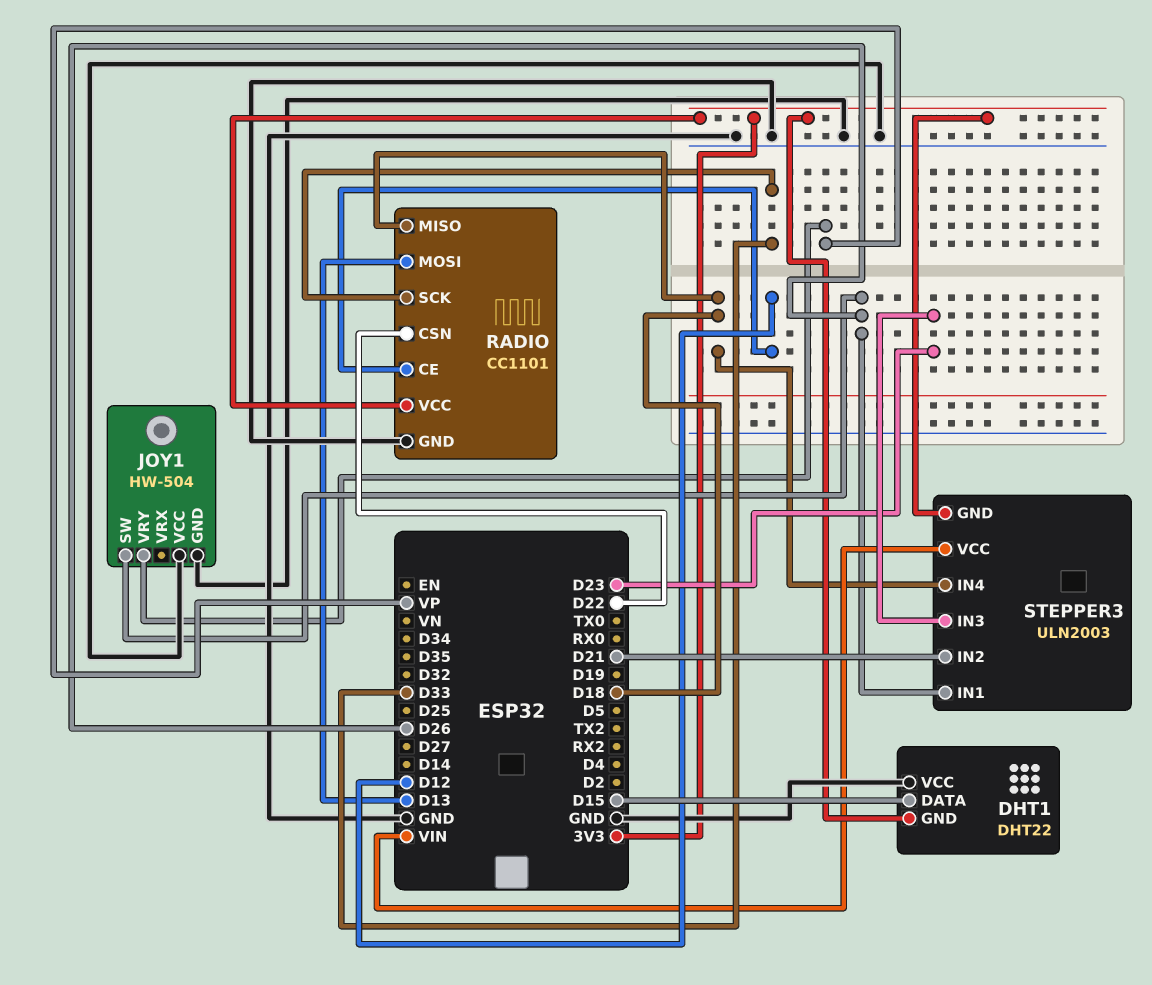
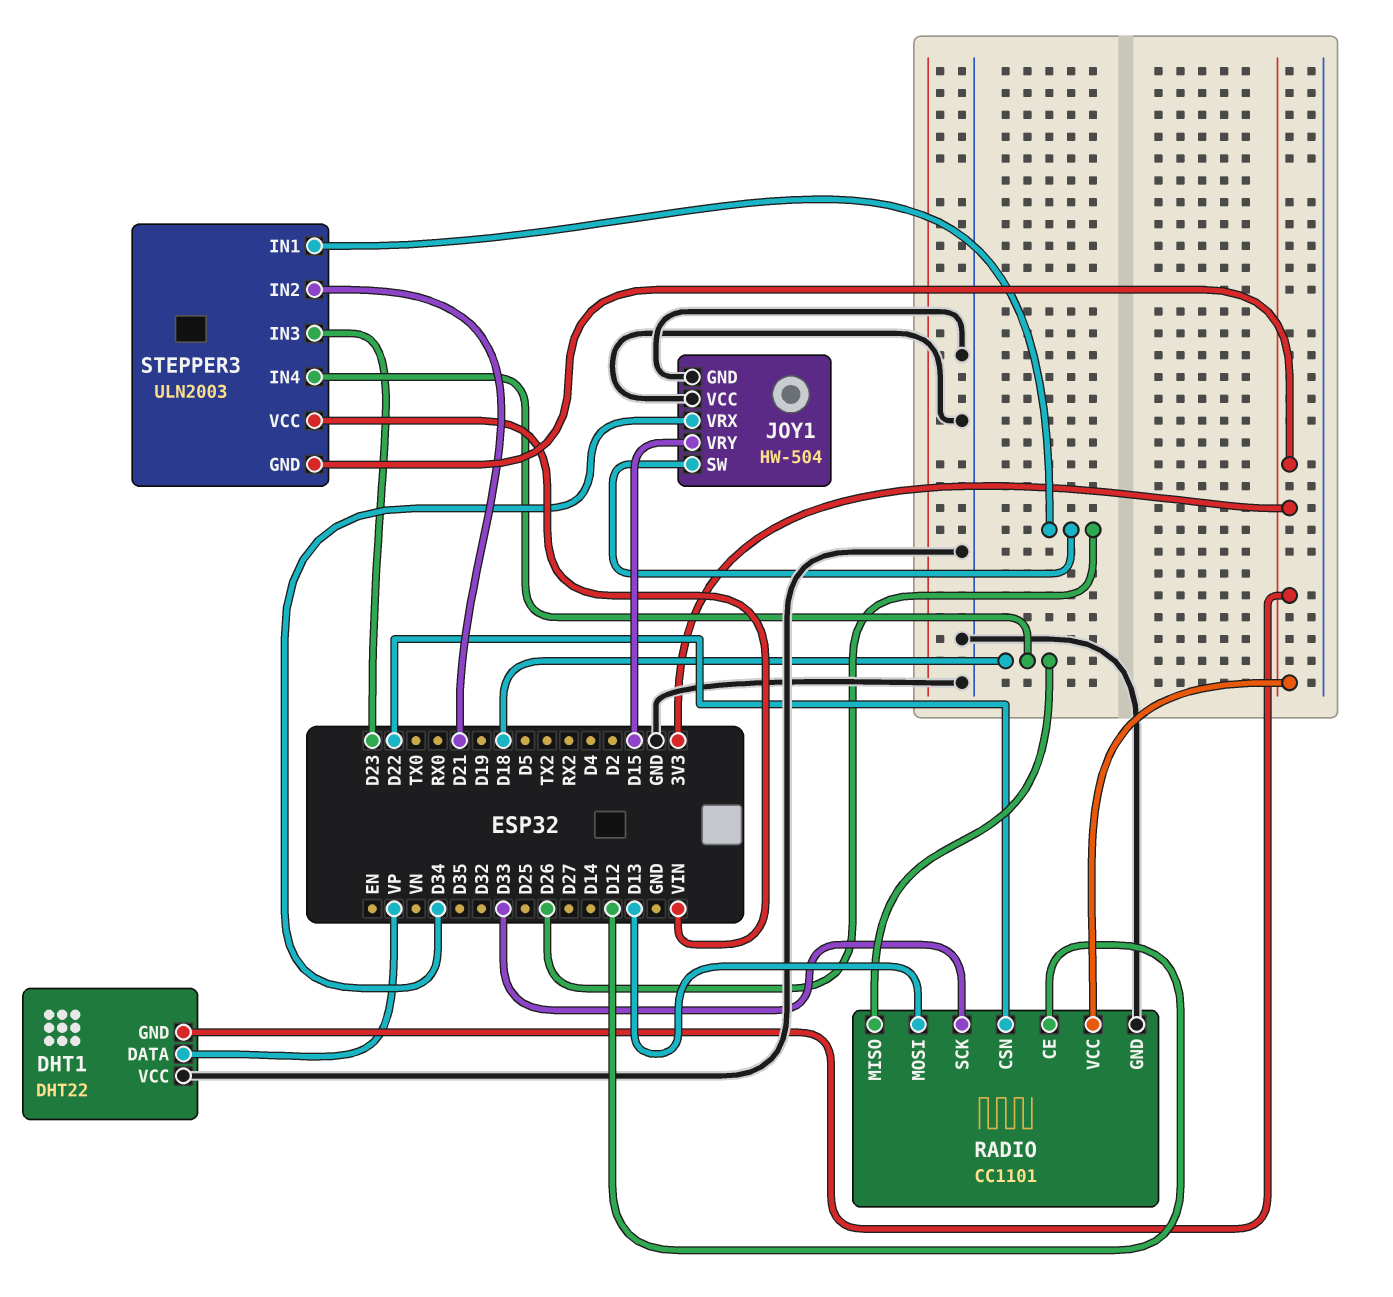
DHT1 pin DATA: D15 -> VP
JOY1 pin VRX: none -> D34
JOY1 pin VRY: VP -> D15

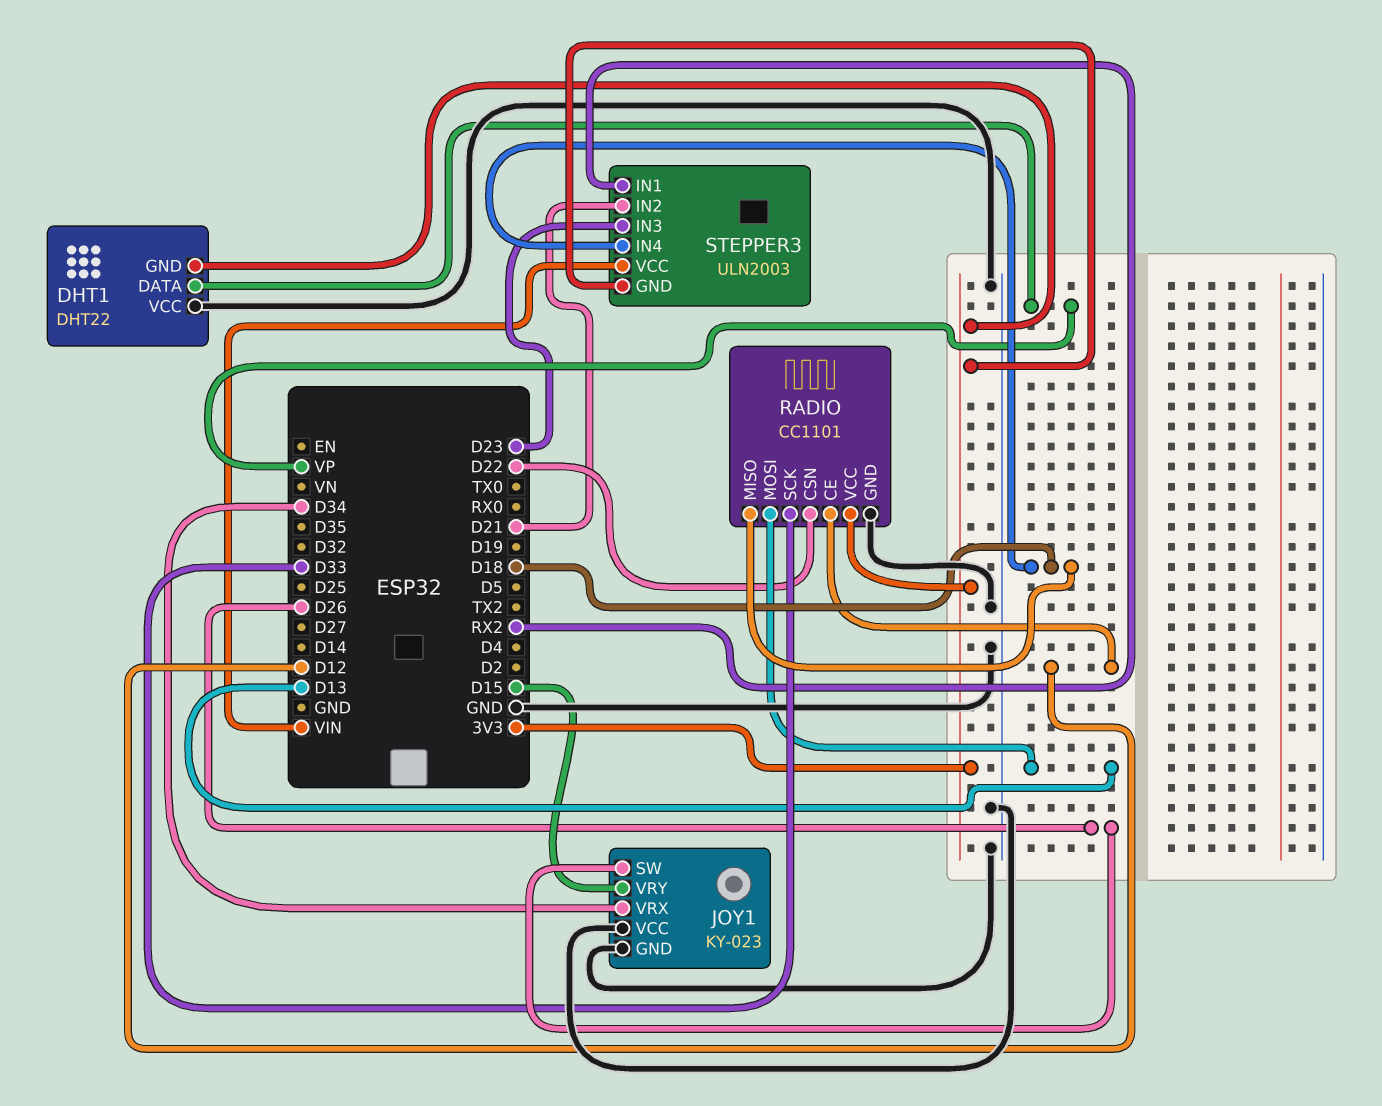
JOY1: HW-504 -> KY-023
STEPPER3 pin IN1: D26 -> RX2

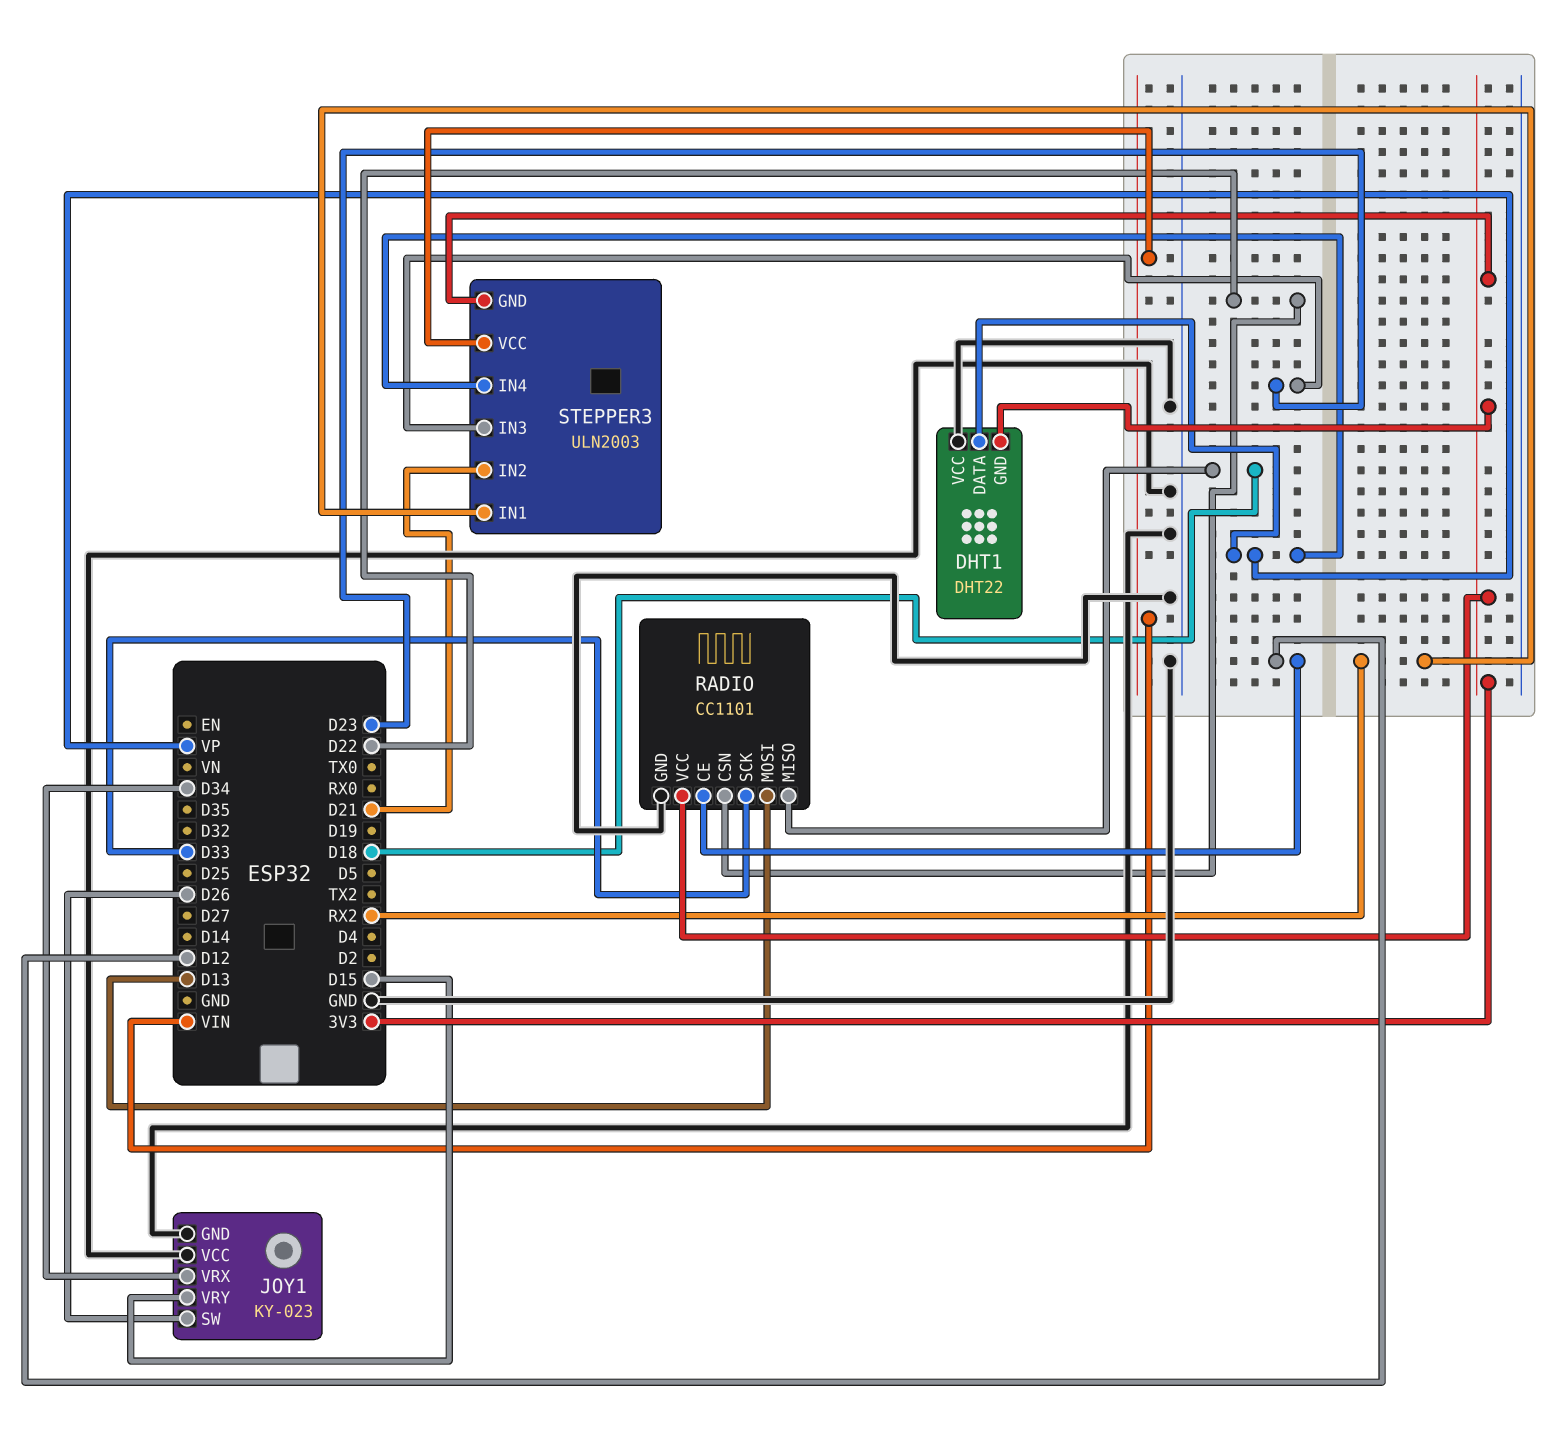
STEPPER3 pin IN4: D18 -> VP

